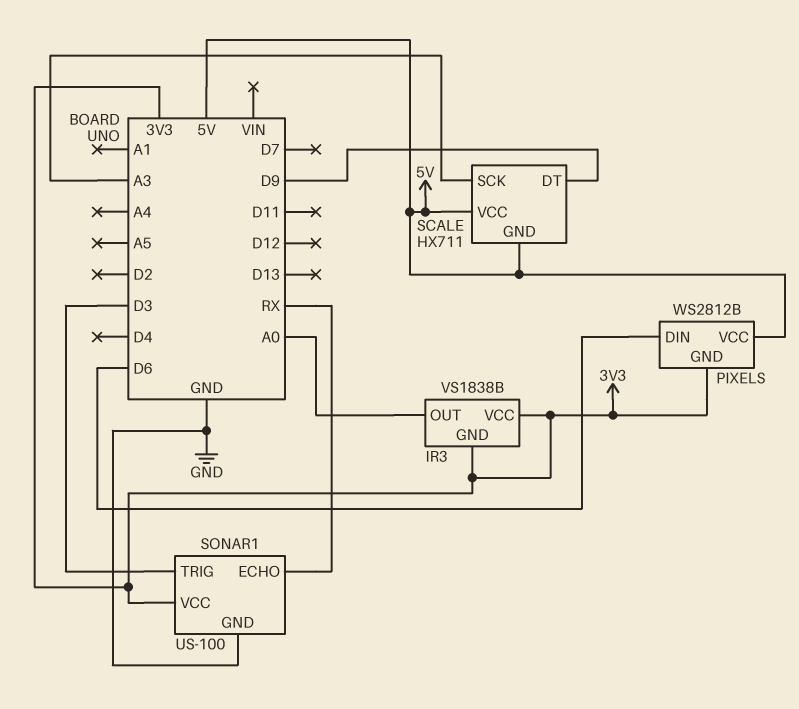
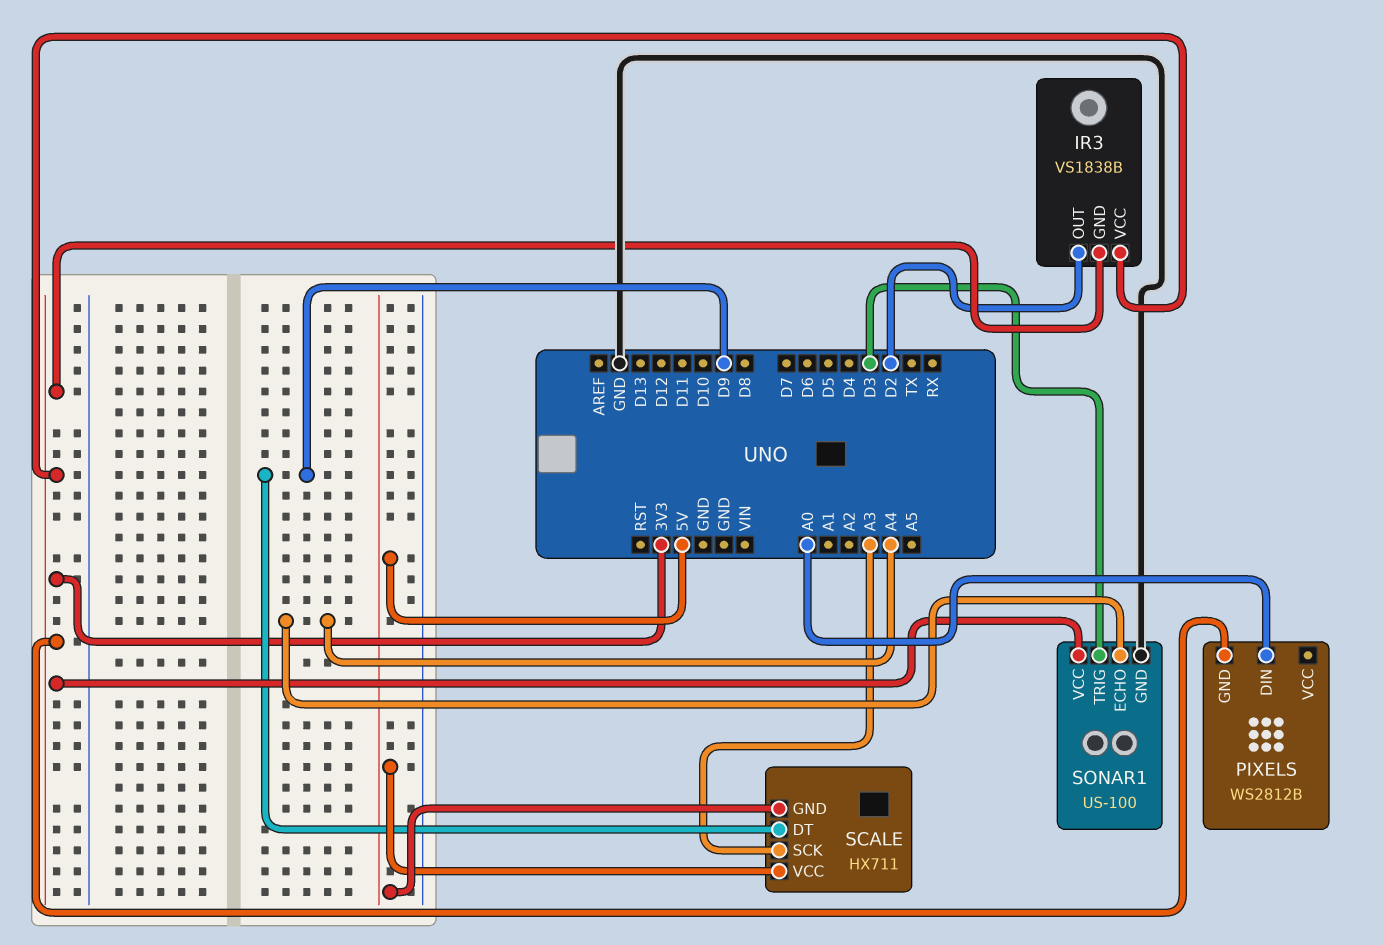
IR3 pin OUT: A0 -> D2
PIXELS pin DIN: D6 -> A0
PIXELS pin VCC: 5V -> none
SONAR1 pin ECHO: RX -> A4

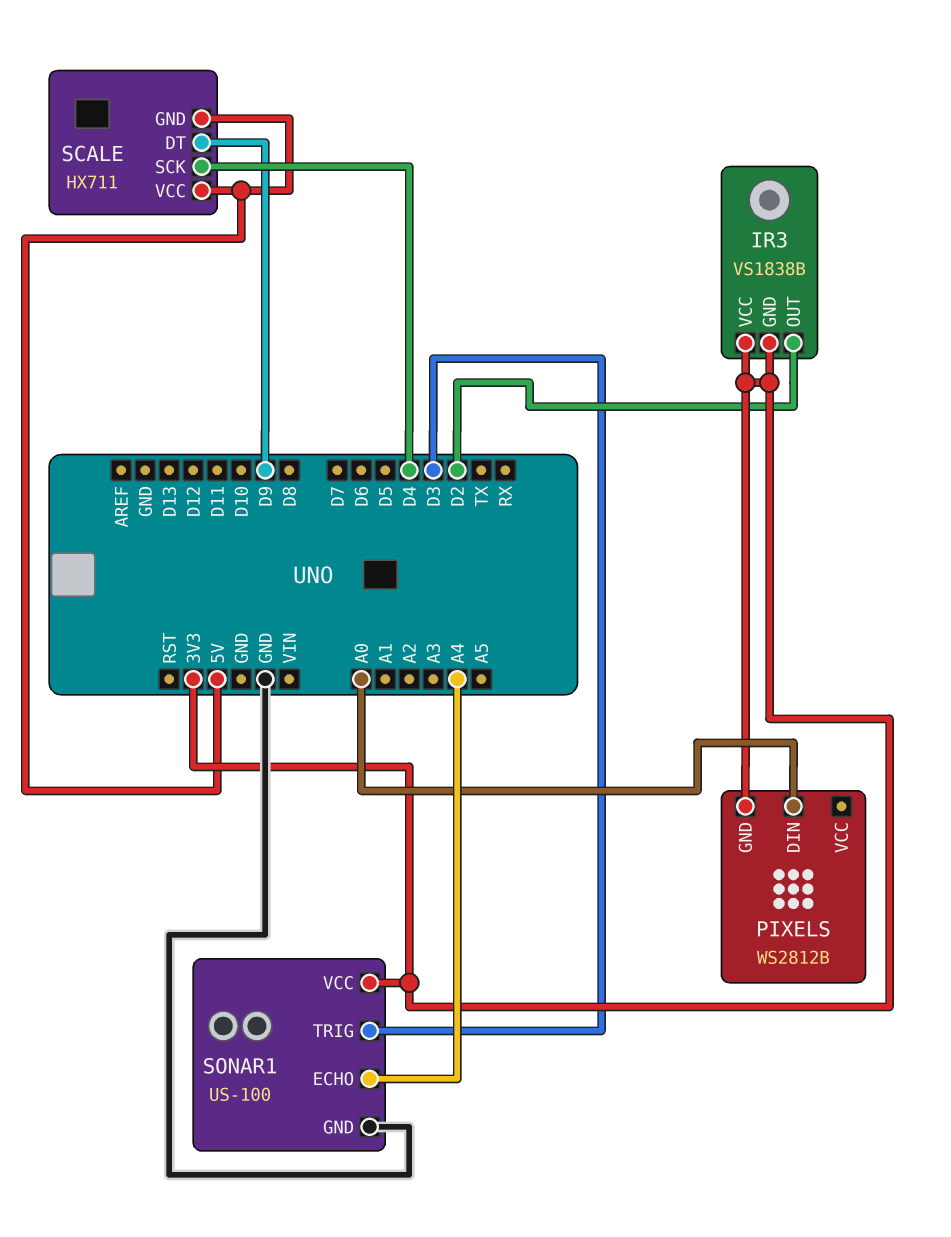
SCALE pin SCK: A3 -> D4

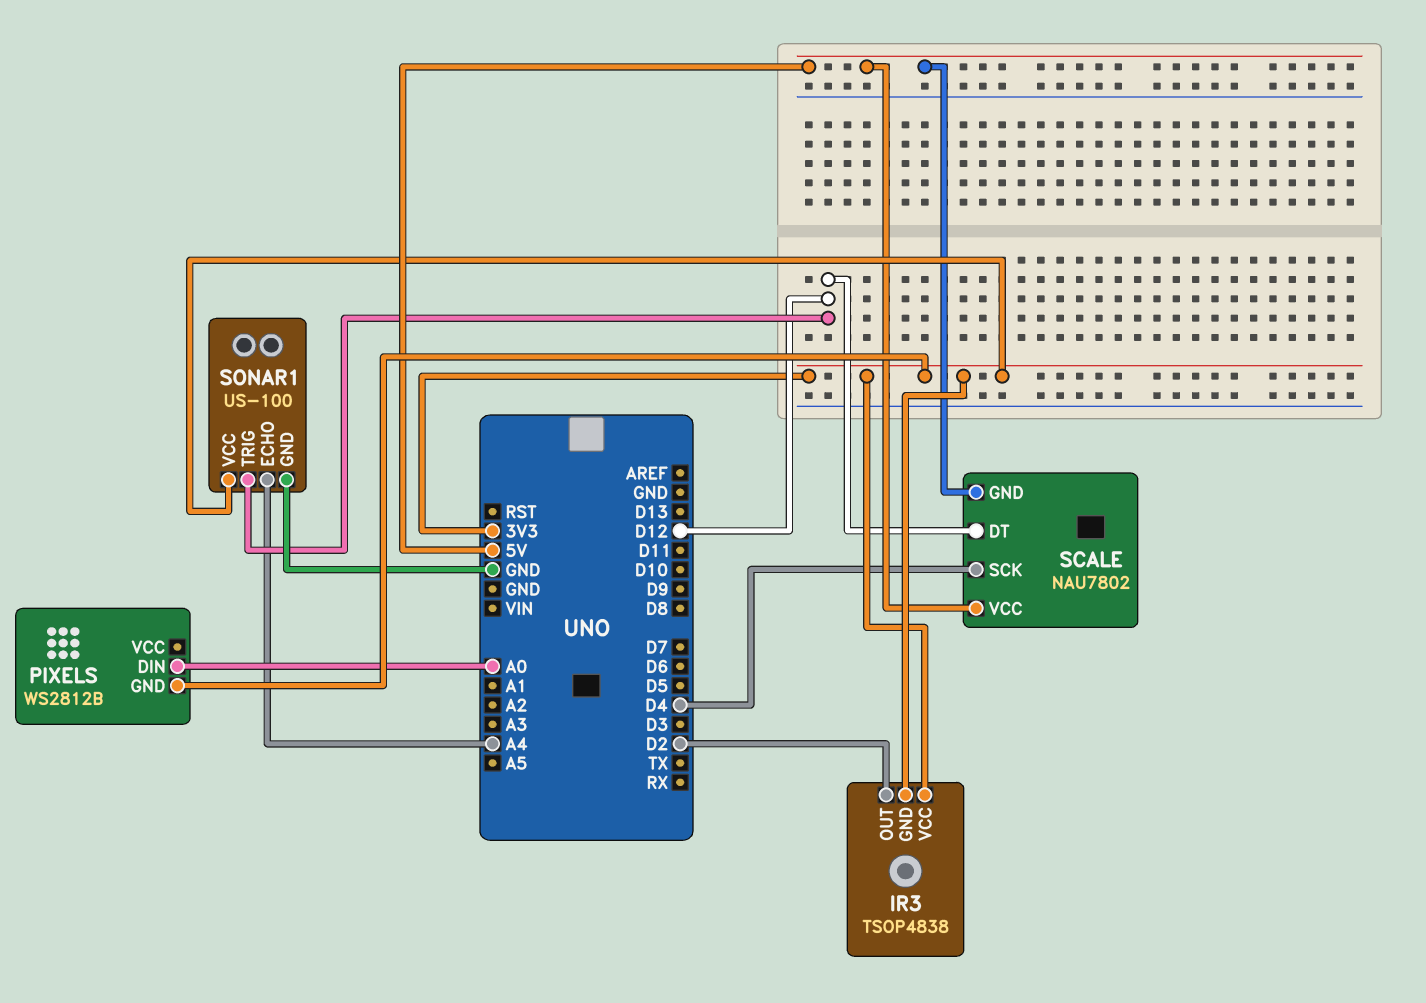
IR3: VS1838B -> TSOP4838
SCALE: HX711 -> NAU7802
SCALE pin DT: D9 -> D12
SONAR1 pin TRIG: D3 -> D12

